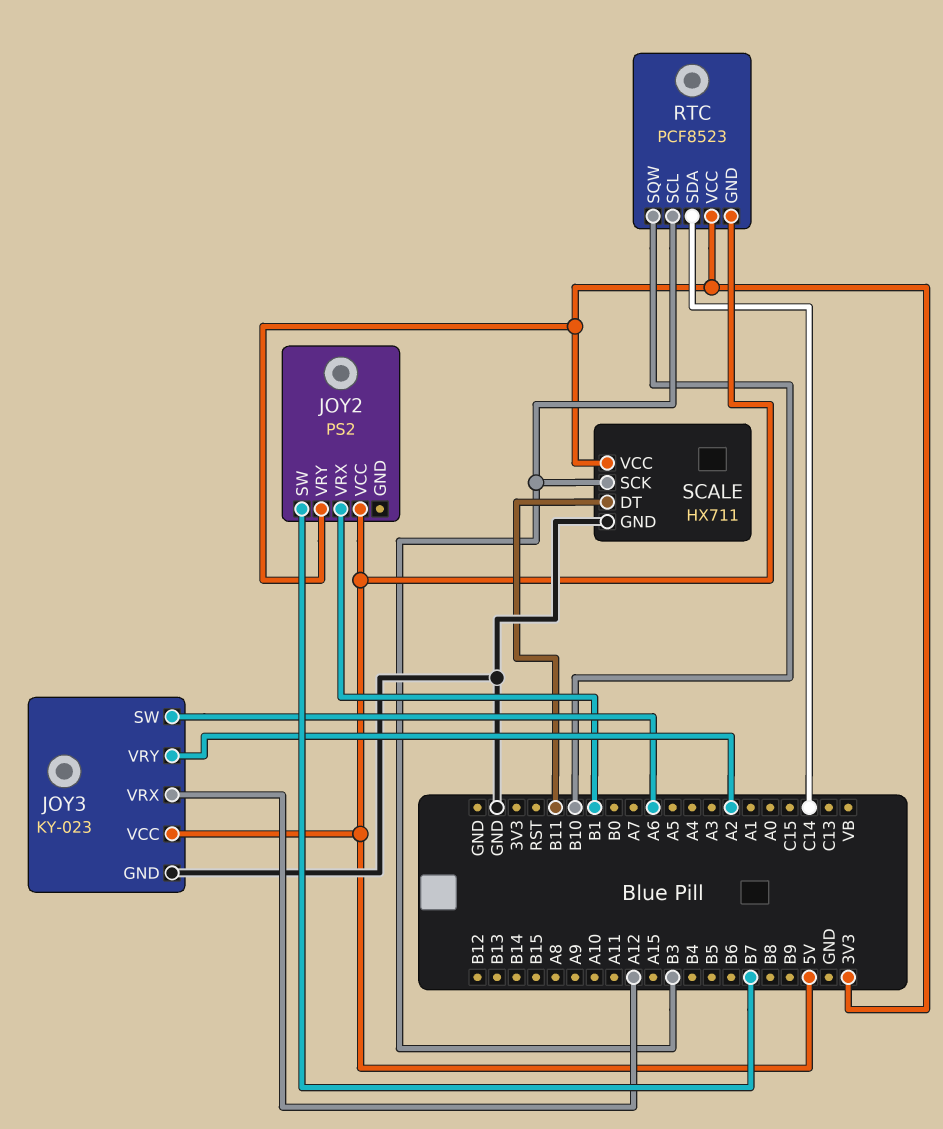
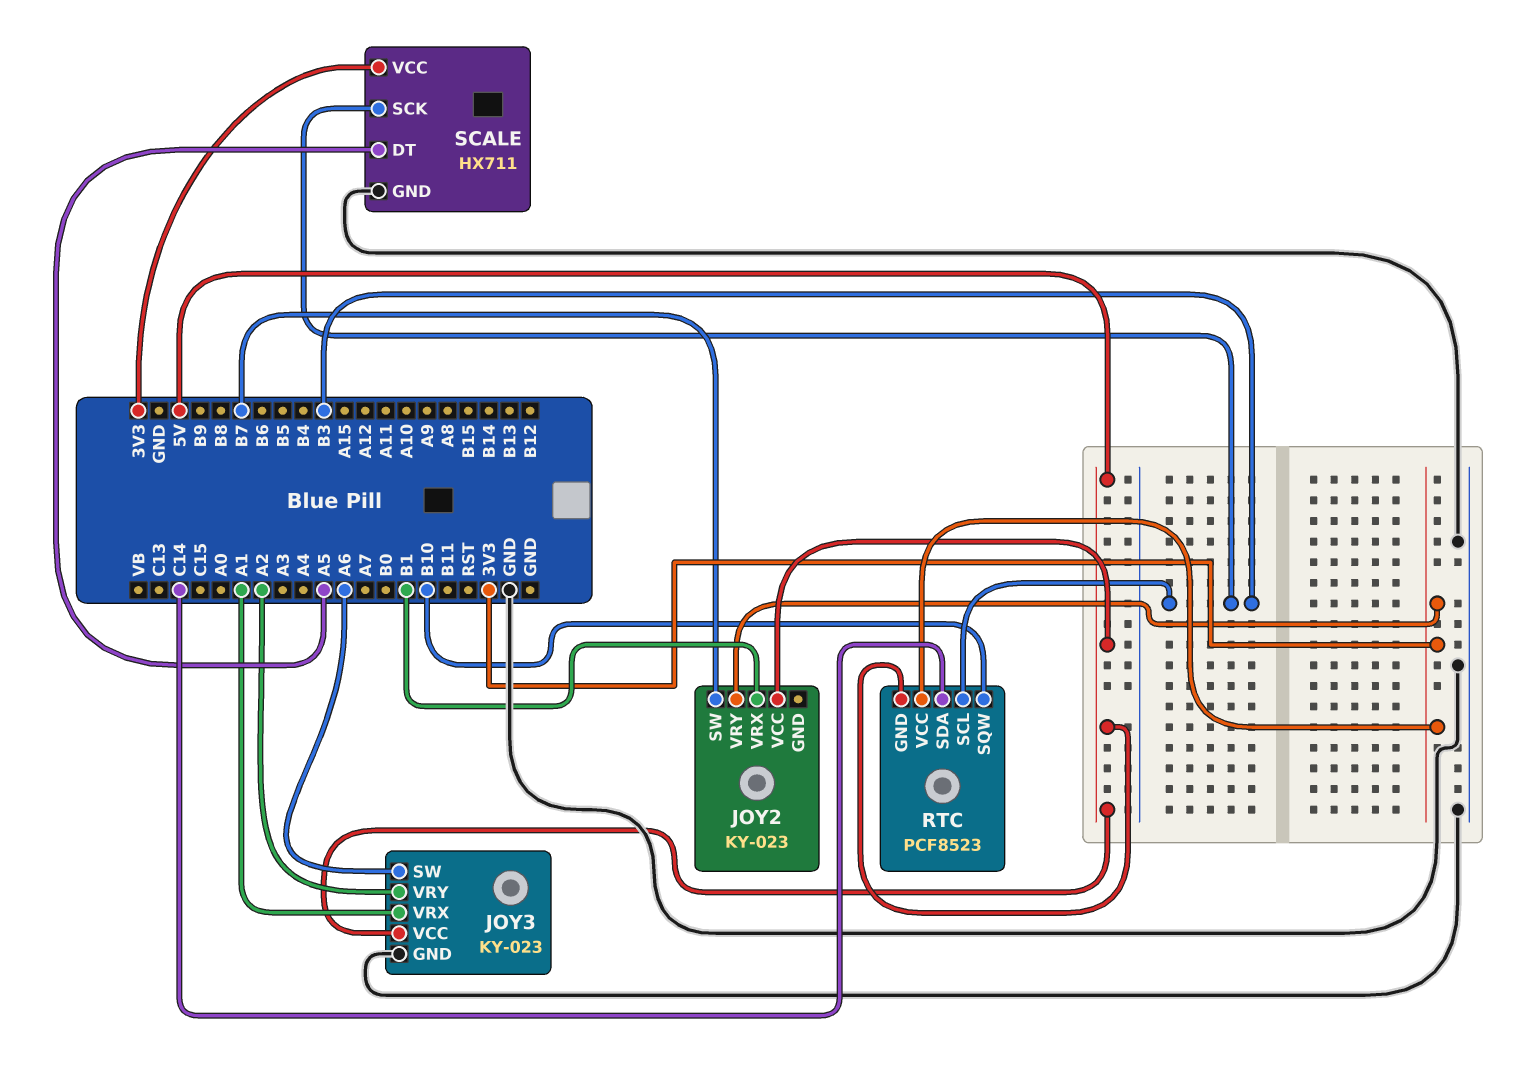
JOY2: PS2 -> KY-023
JOY3 pin VRX: A12 -> A1
SCALE pin DT: B11 -> A5

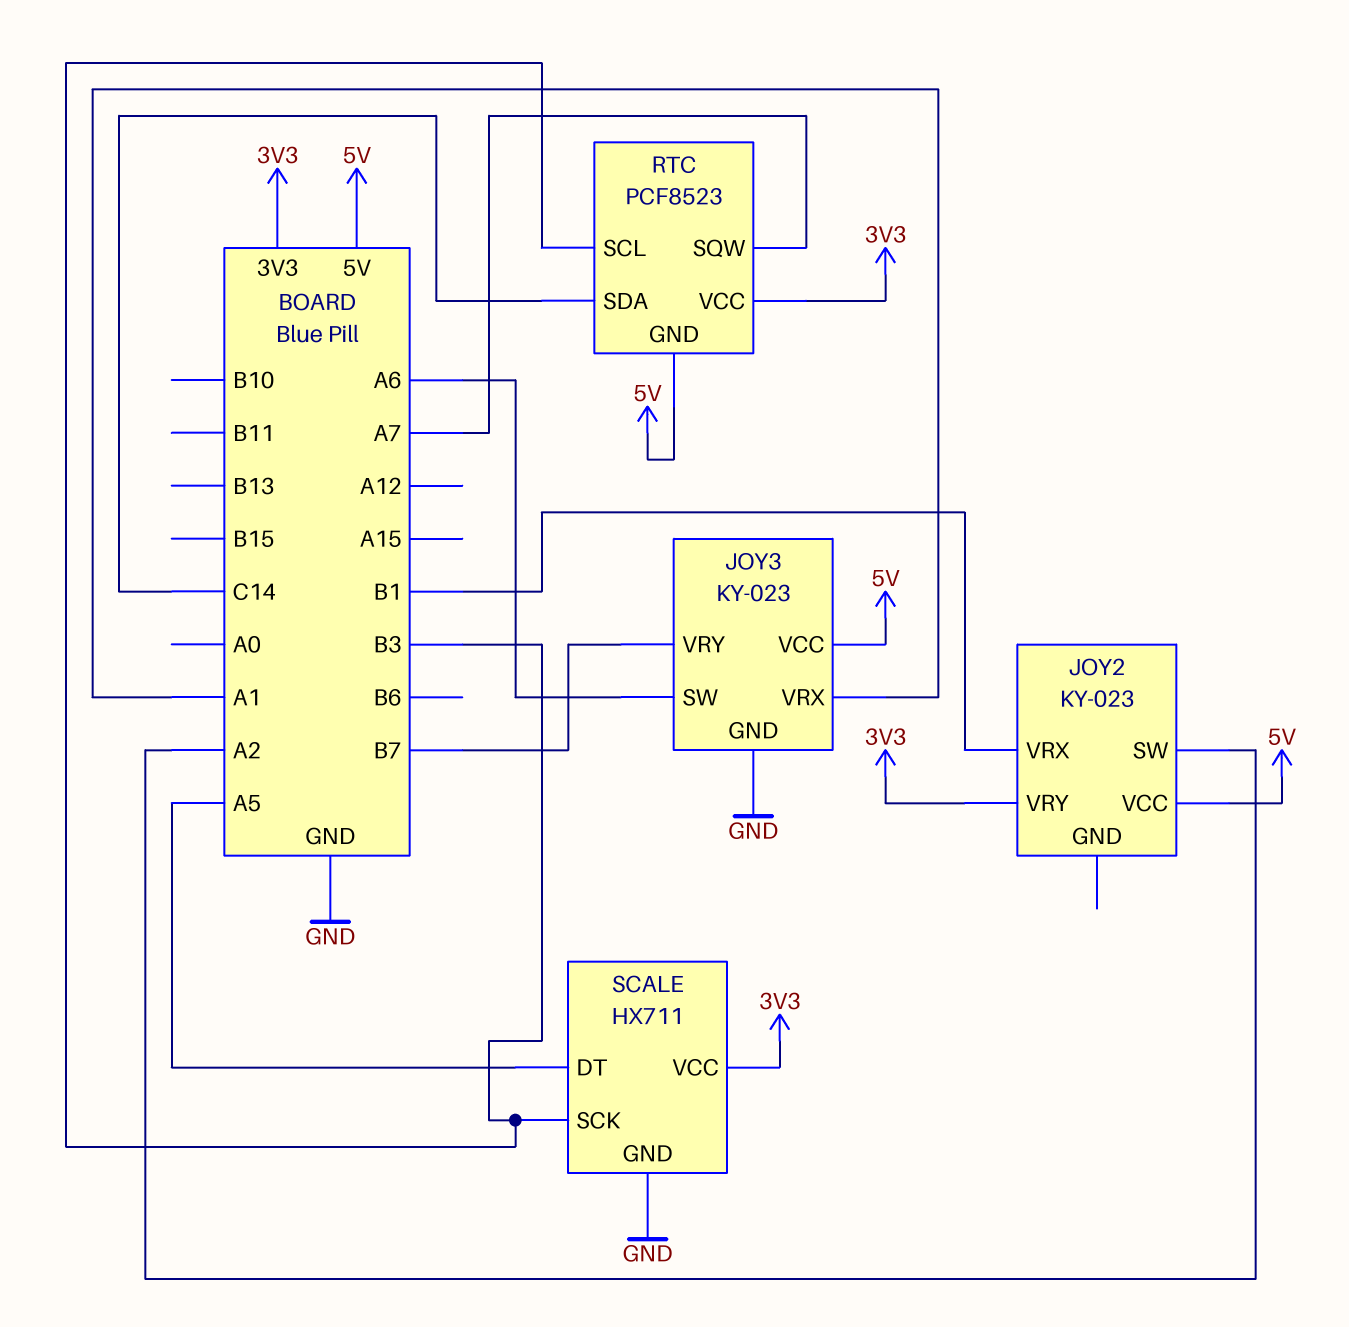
JOY2 pin SW: B7 -> A2
JOY3 pin VRY: A2 -> B7
RTC pin SQW: B10 -> A7

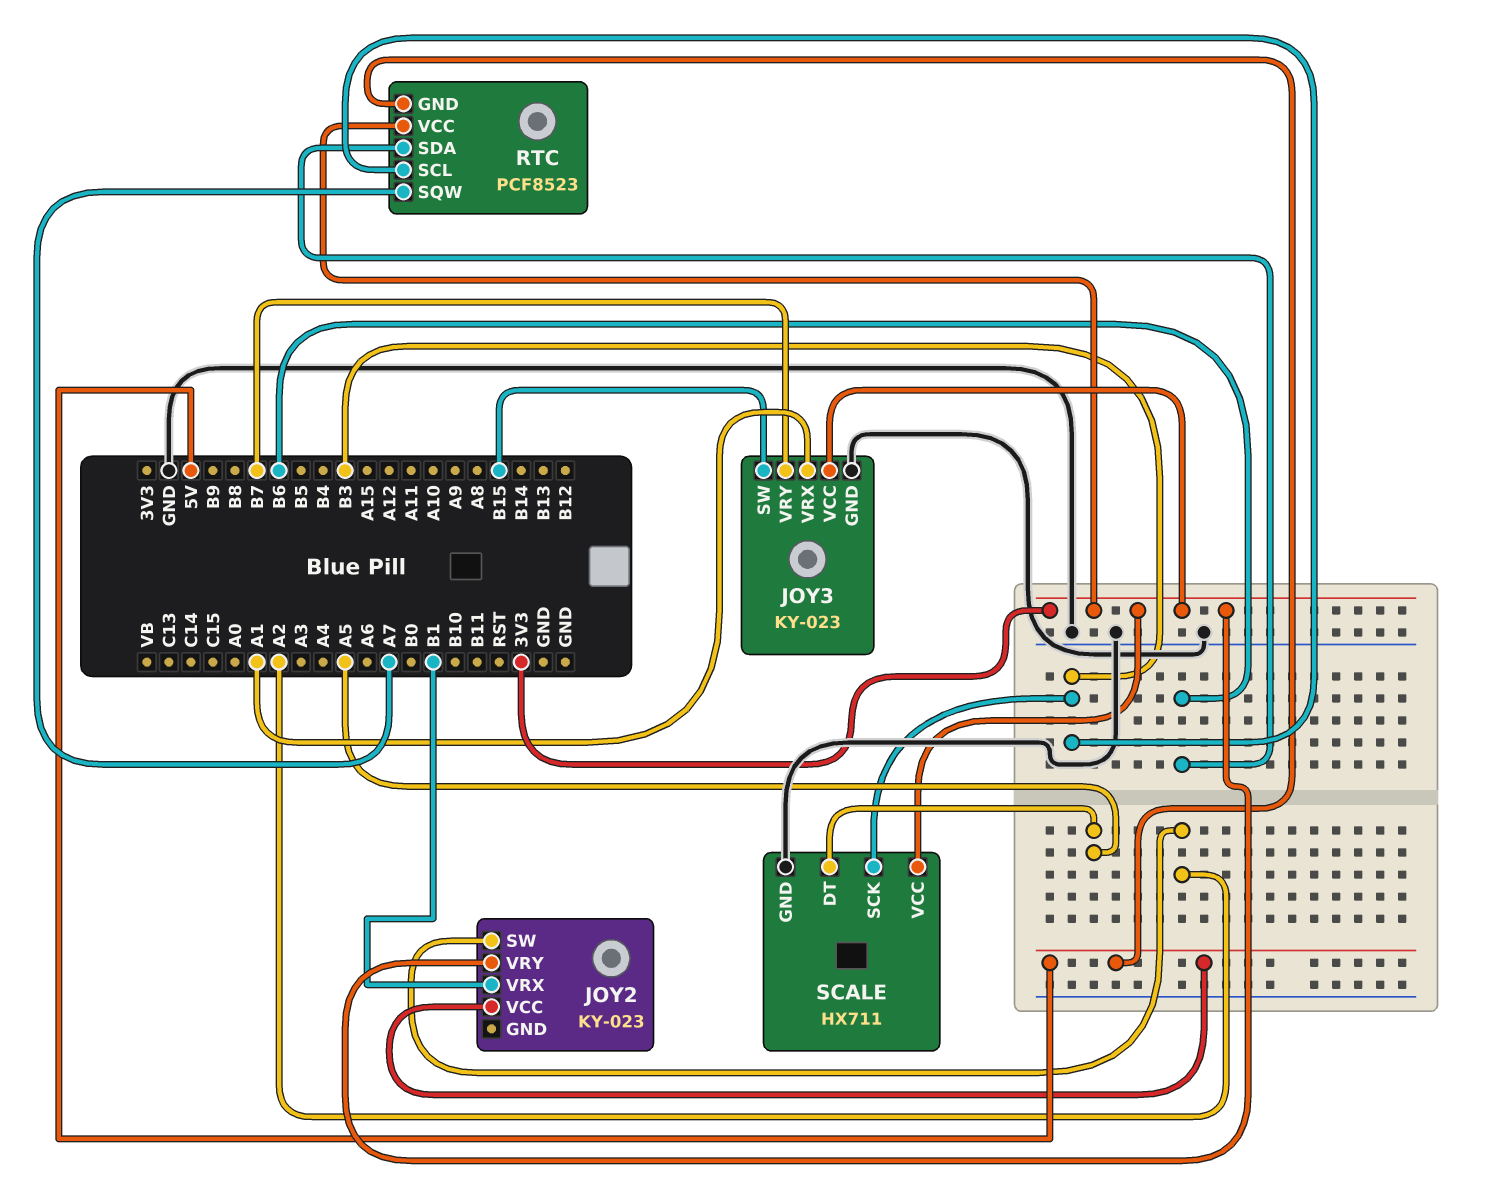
JOY3 pin SW: A6 -> B15
JOY3 pin VCC: 5V -> 3V3
RTC pin SDA: C14 -> B6

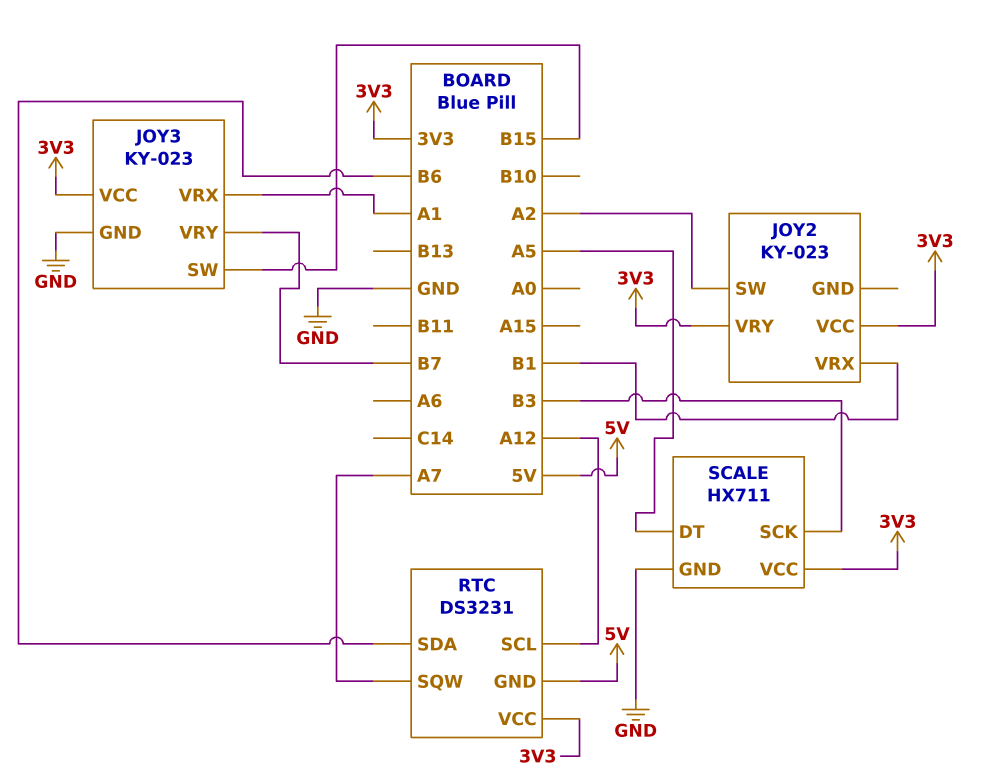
JOY2 pin VCC: 5V -> 3V3
RTC: PCF8523 -> DS3231
RTC pin SCL: B3 -> A12

